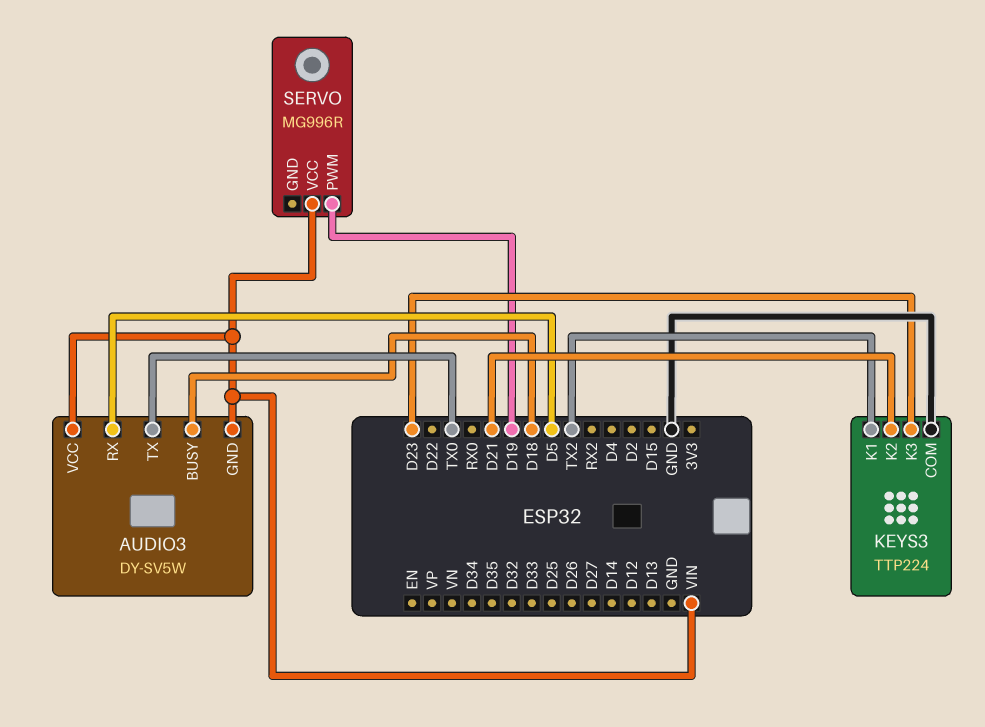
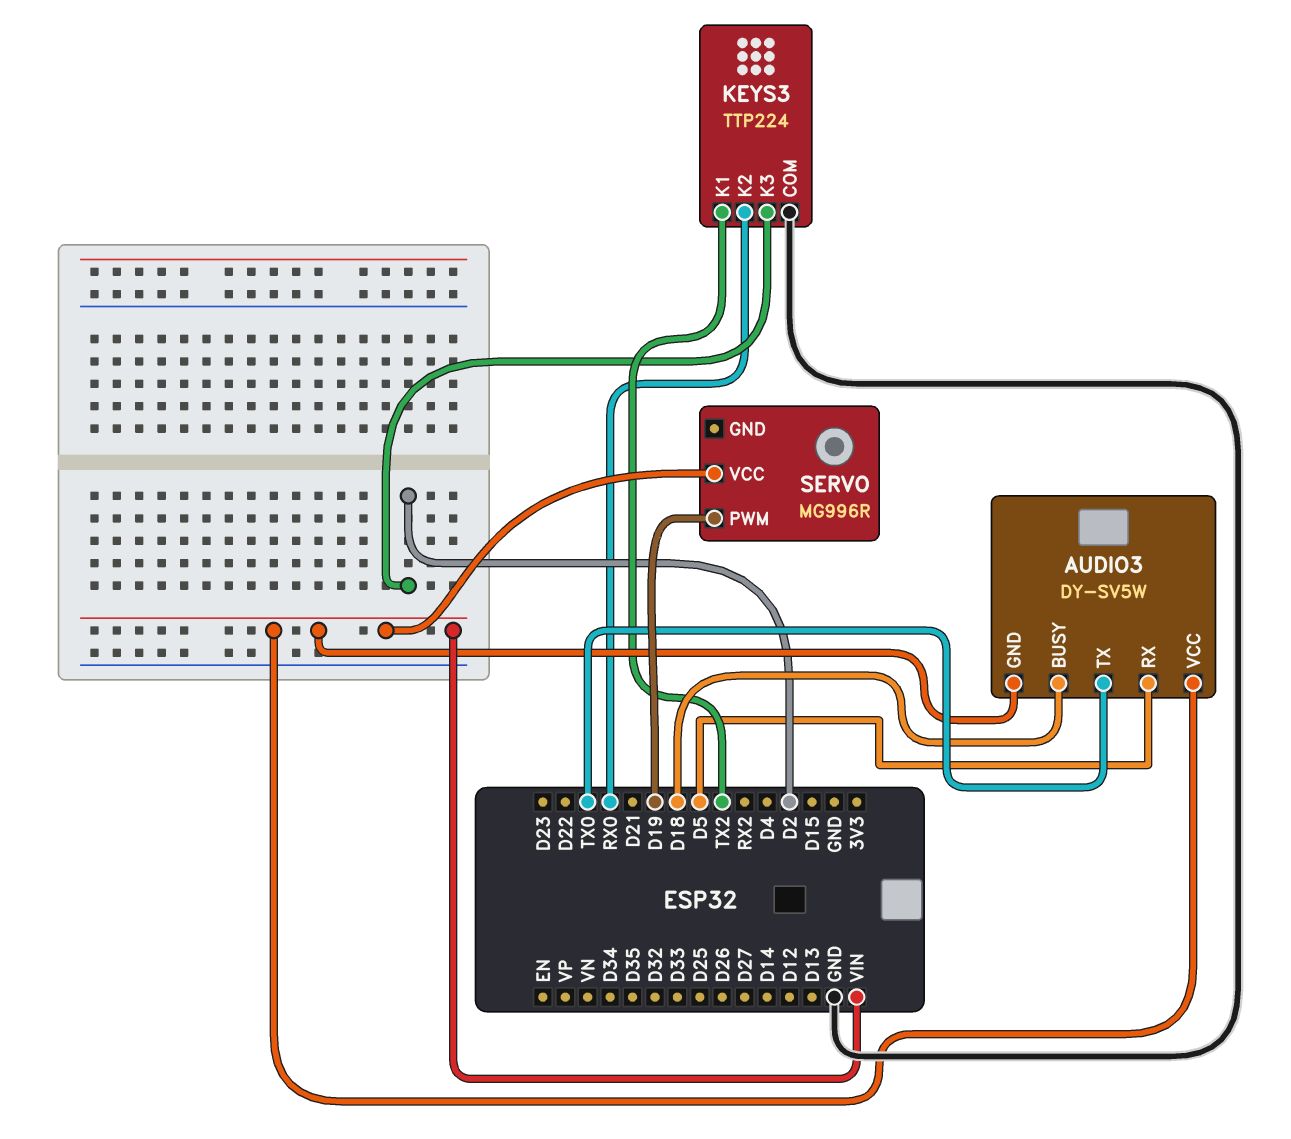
KEYS3 pin K2: D21 -> RX0
KEYS3 pin K3: D23 -> D2

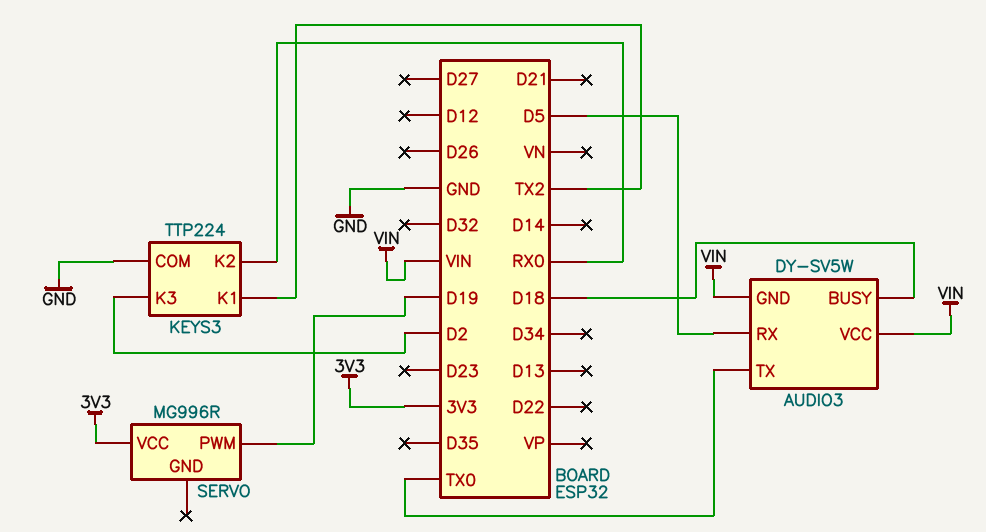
SERVO pin VCC: VIN -> 3V3

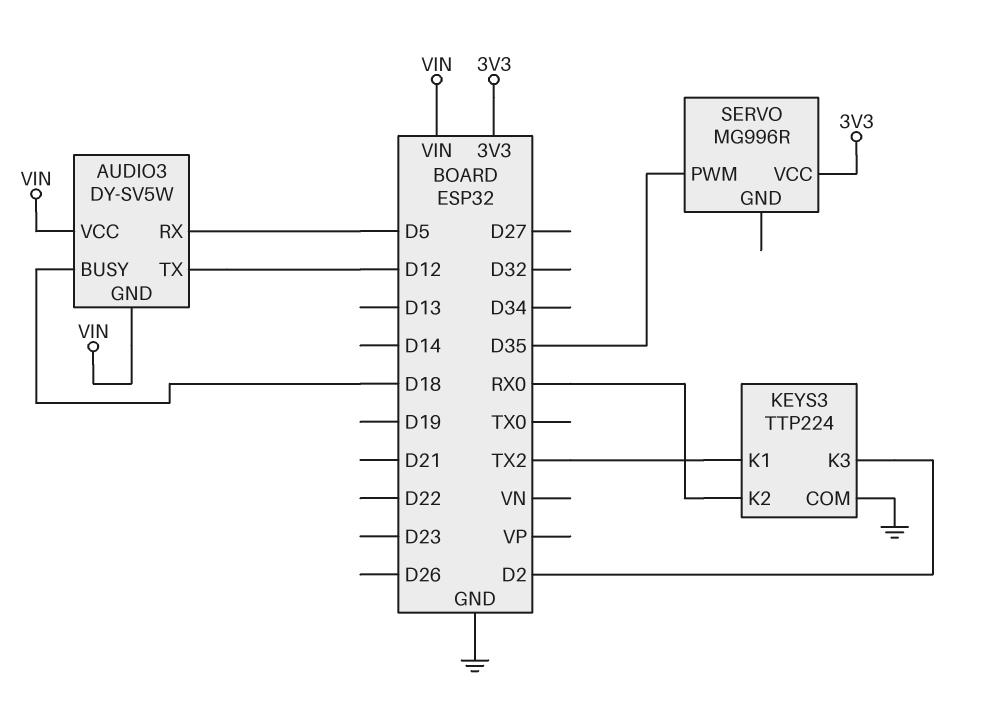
AUDIO3 pin TX: TX0 -> D12
SERVO pin PWM: D19 -> D35

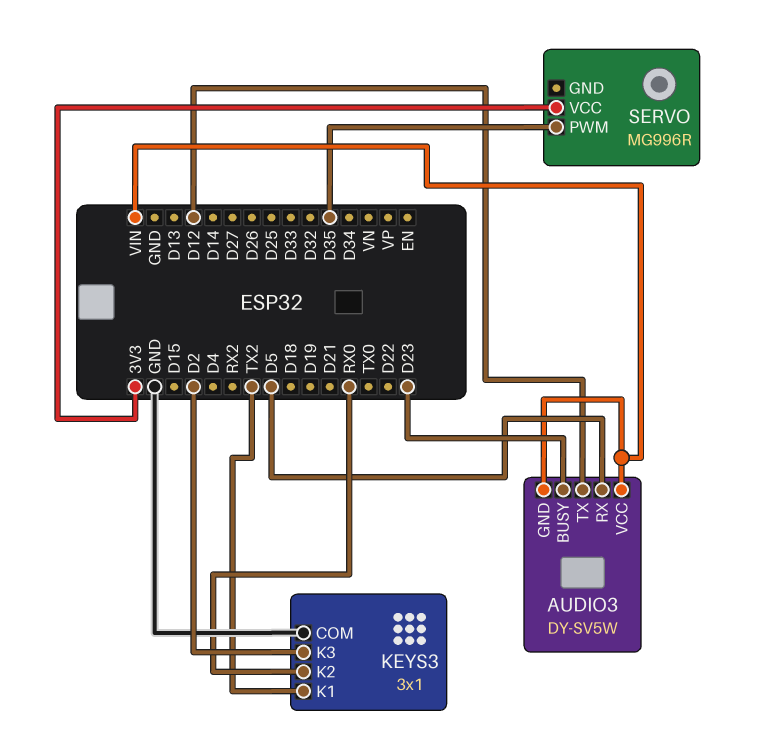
AUDIO3 pin BUSY: D18 -> D23
KEYS3: TTP224 -> 3x1

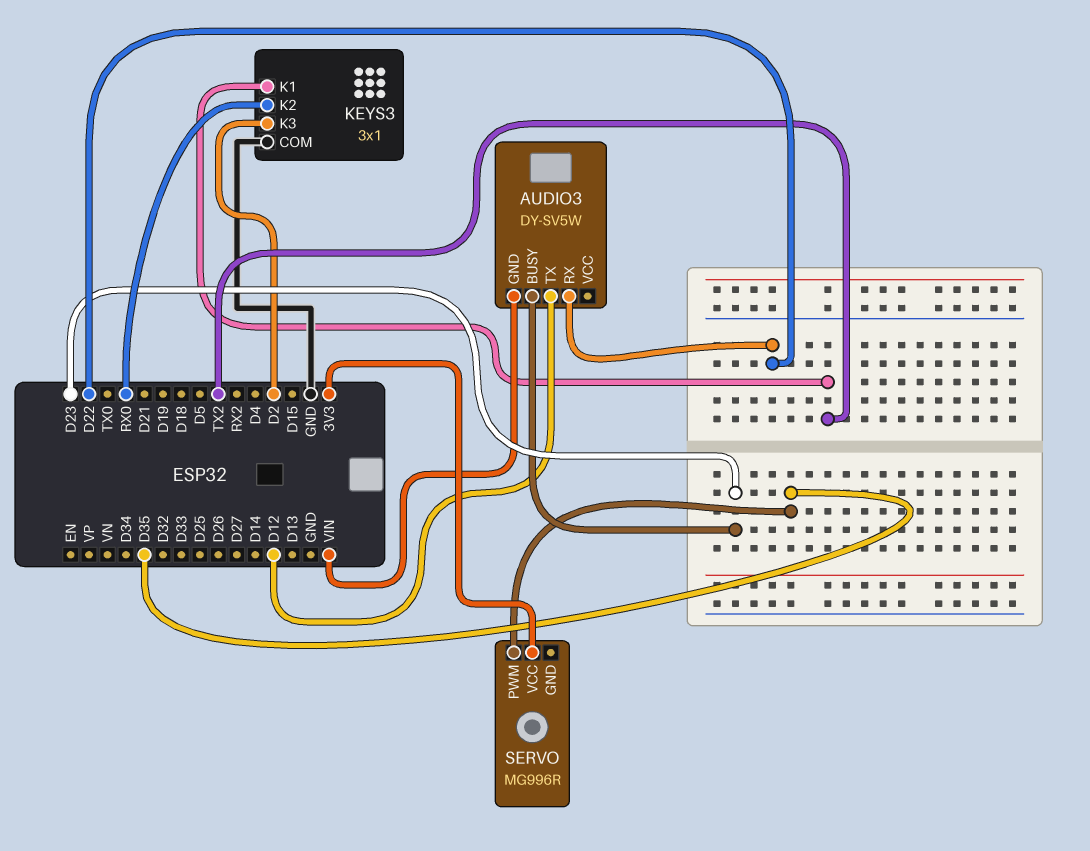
AUDIO3 pin RX: D5 -> D22
AUDIO3 pin VCC: VIN -> none

